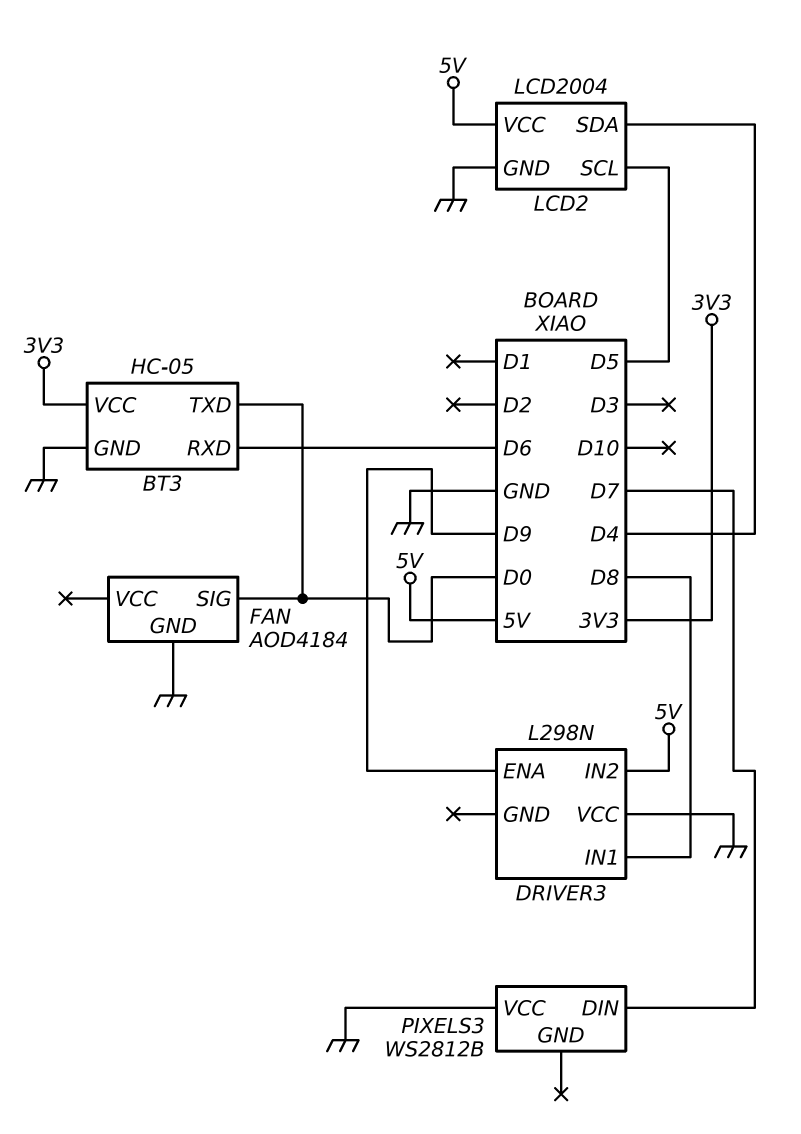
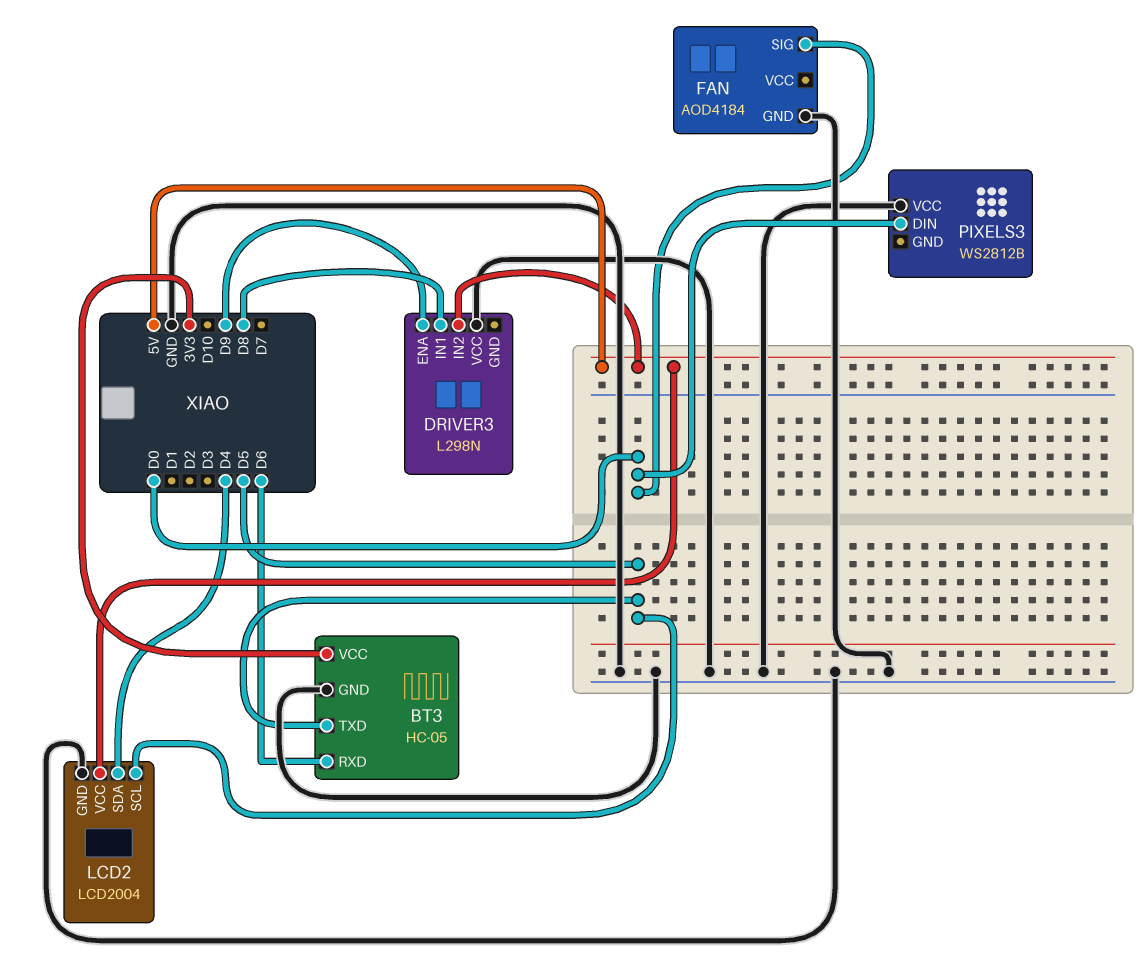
BT3 pin TXD: D0 -> D5
PIXELS3 pin DIN: D7 -> D0

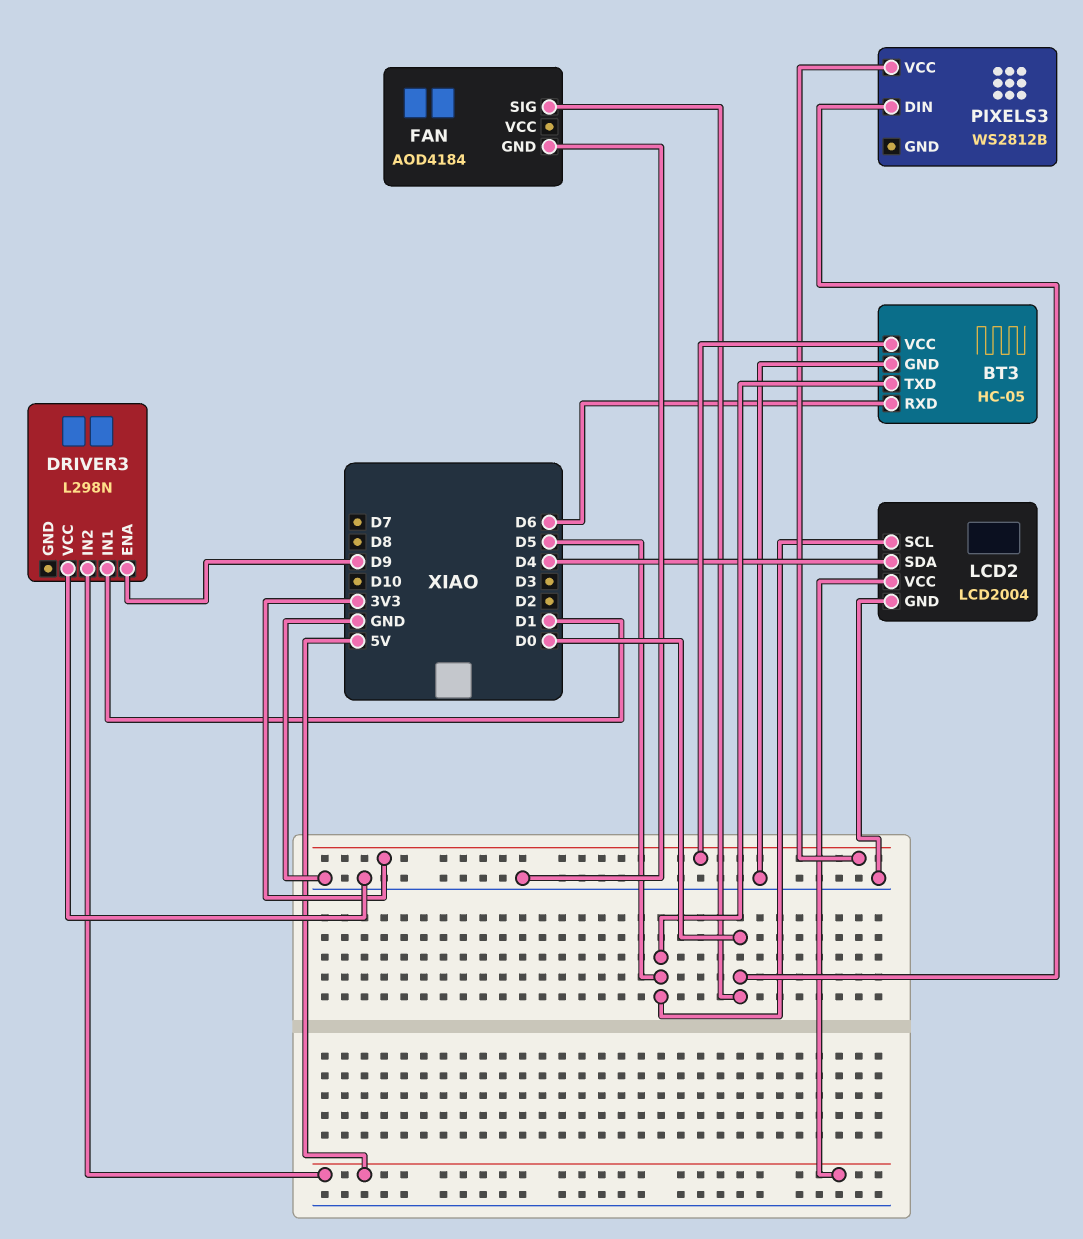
DRIVER3 pin IN1: D8 -> D1
PIXELS3 pin VCC: GND -> 3V3

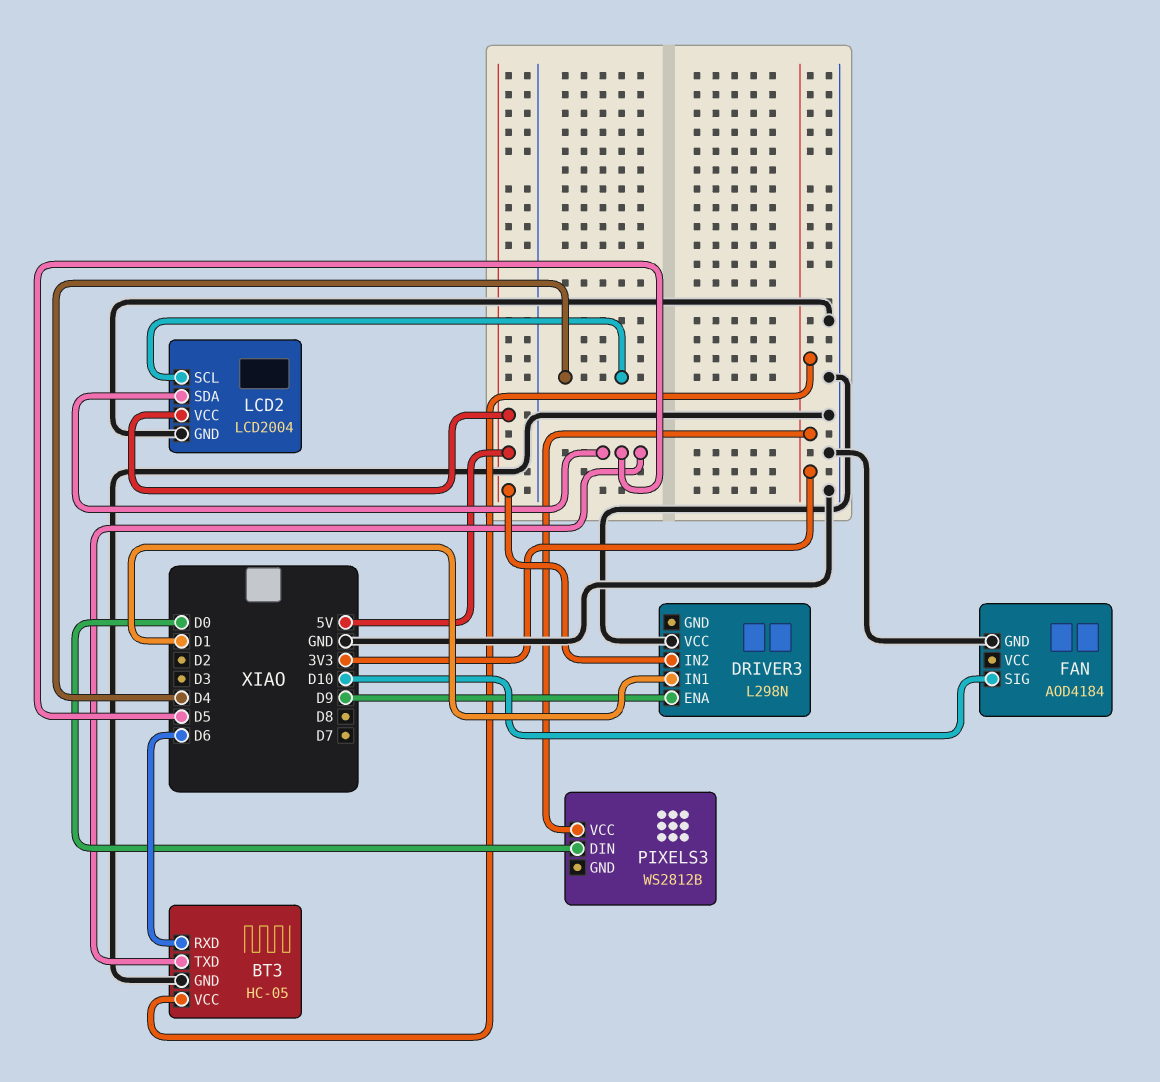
FAN pin SIG: D0 -> D10
LCD2 pin SCL: D5 -> D4
LCD2 pin SDA: D4 -> D5

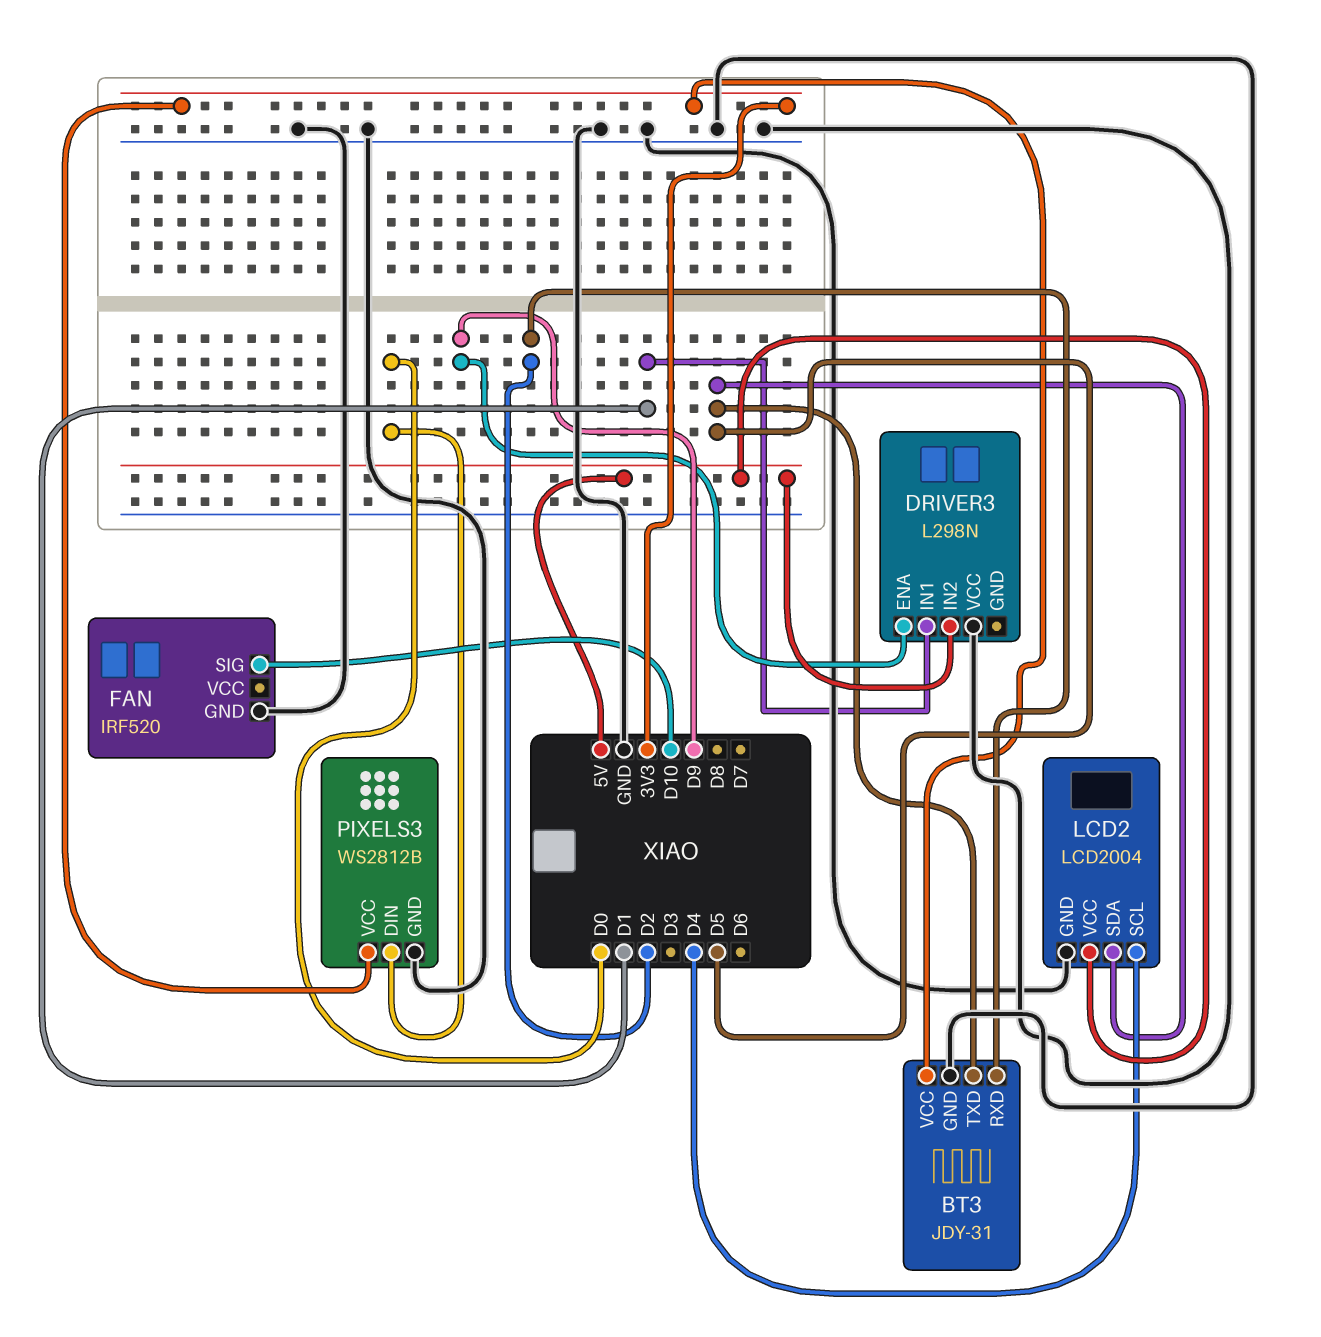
BT3: HC-05 -> JDY-31
BT3 pin RXD: D6 -> D2
FAN: AOD4184 -> IRF520
PIXELS3 pin GND: none -> GND

